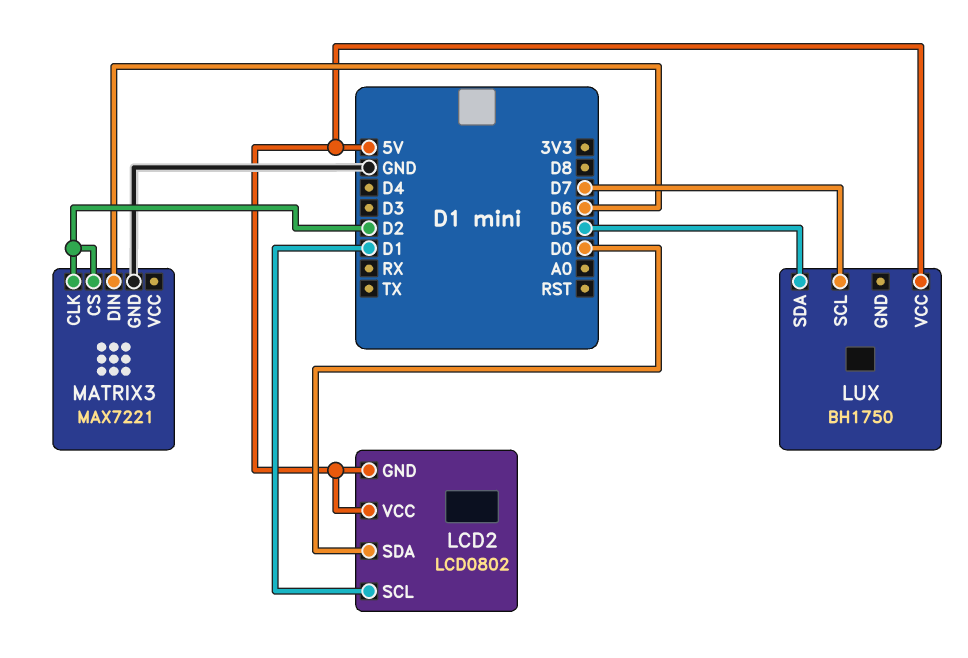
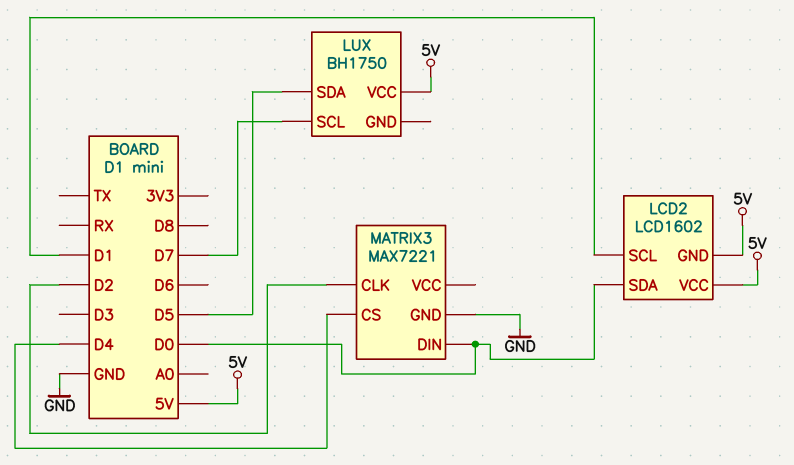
LCD2: LCD0802 -> LCD1602
MATRIX3 pin CS: D2 -> D4
MATRIX3 pin DIN: D6 -> D0

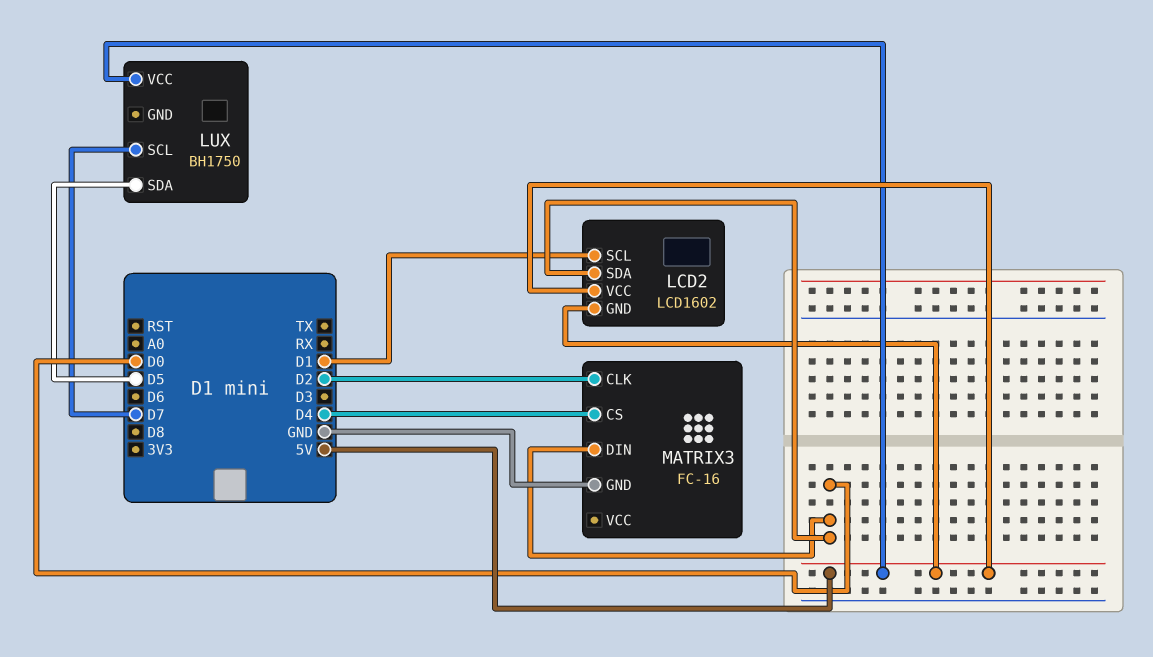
MATRIX3: MAX7221 -> FC-16

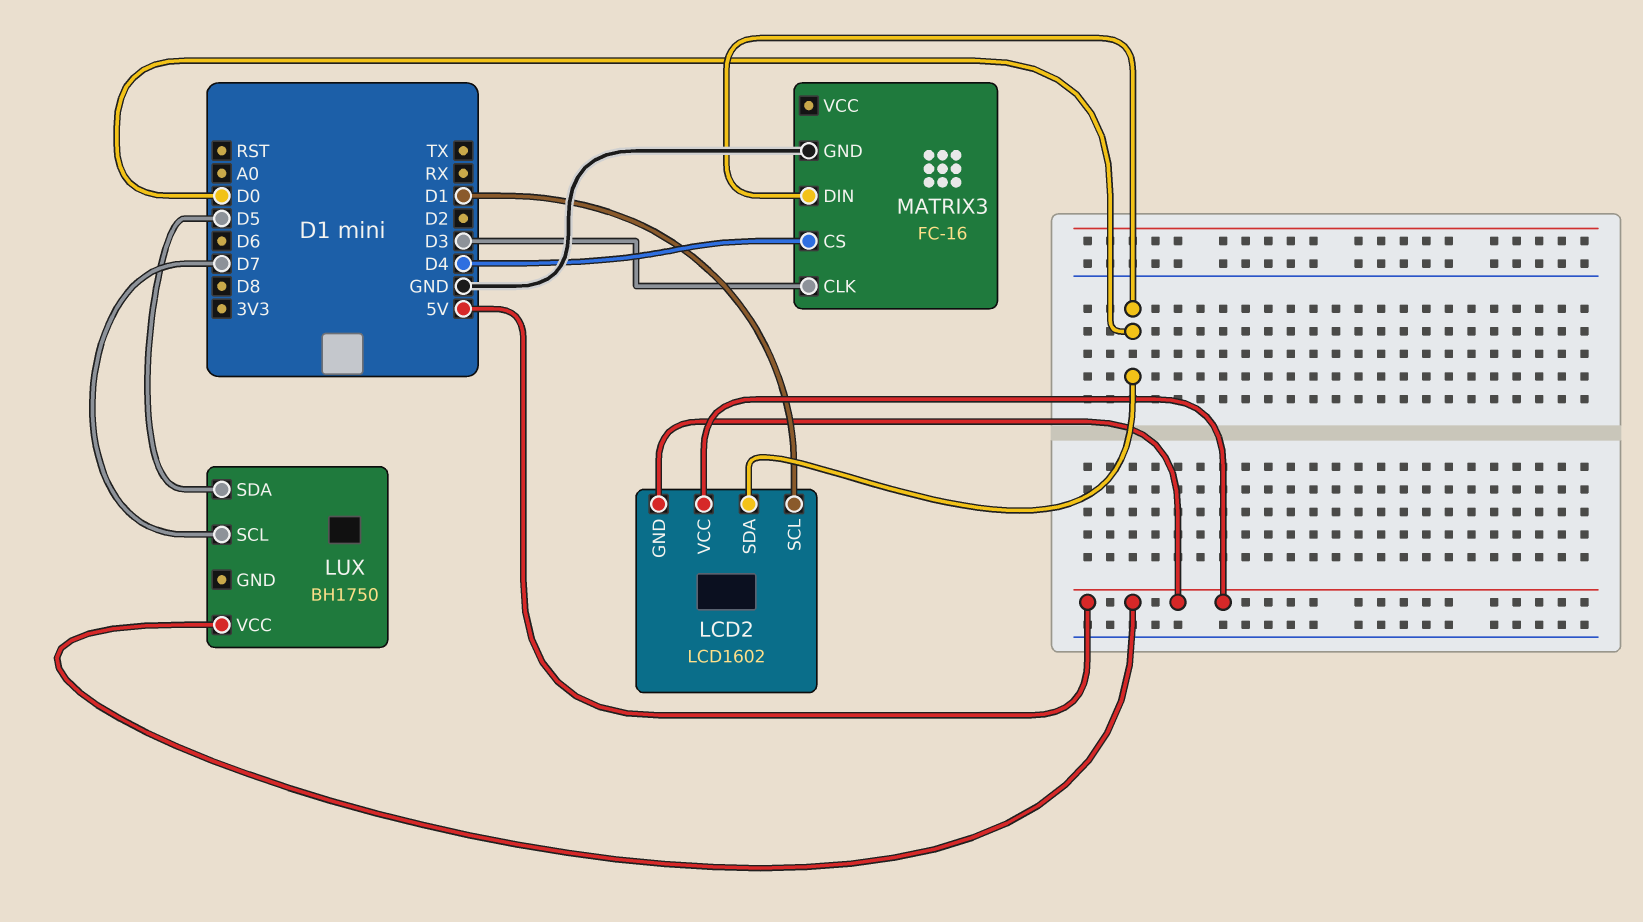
MATRIX3 pin CLK: D2 -> D3

